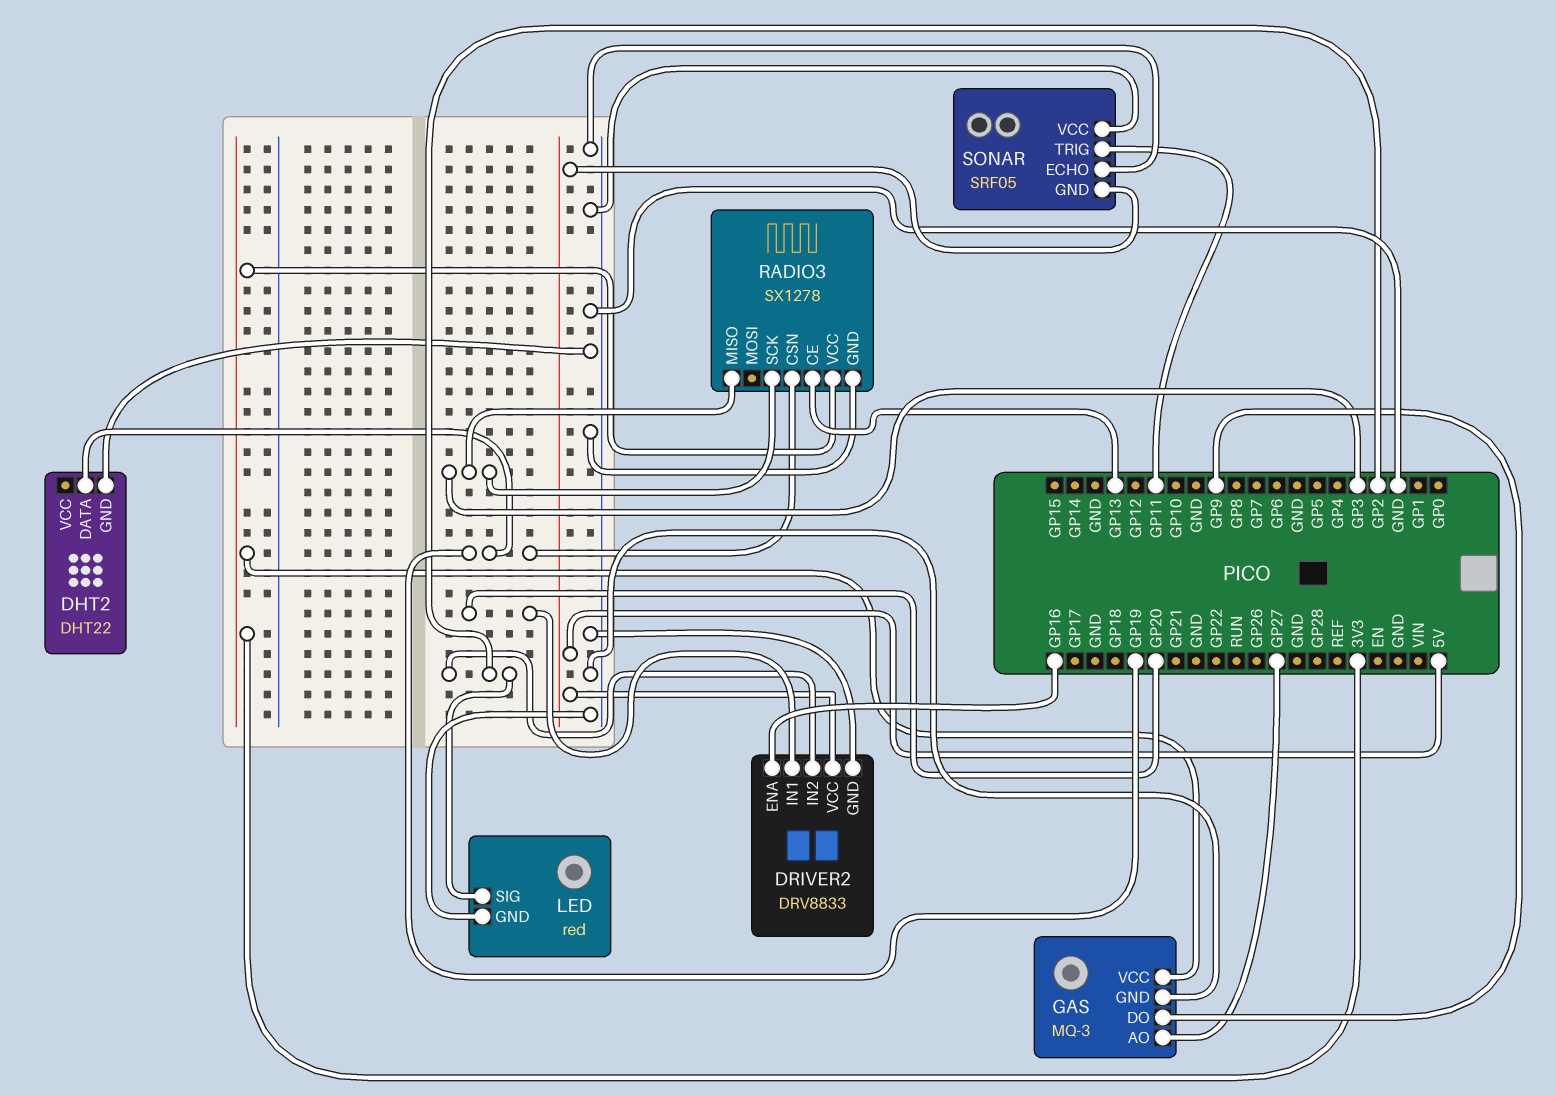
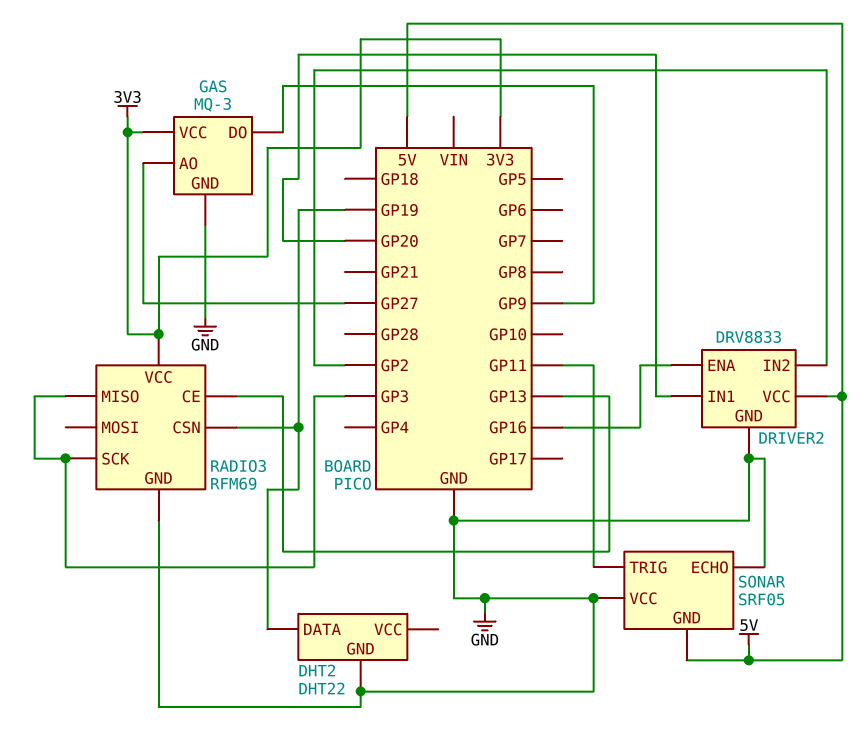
LED: red -> none
LED pin GND: GND -> none
LED pin SIG: GP2 -> none
RADIO3: SX1278 -> RFM69

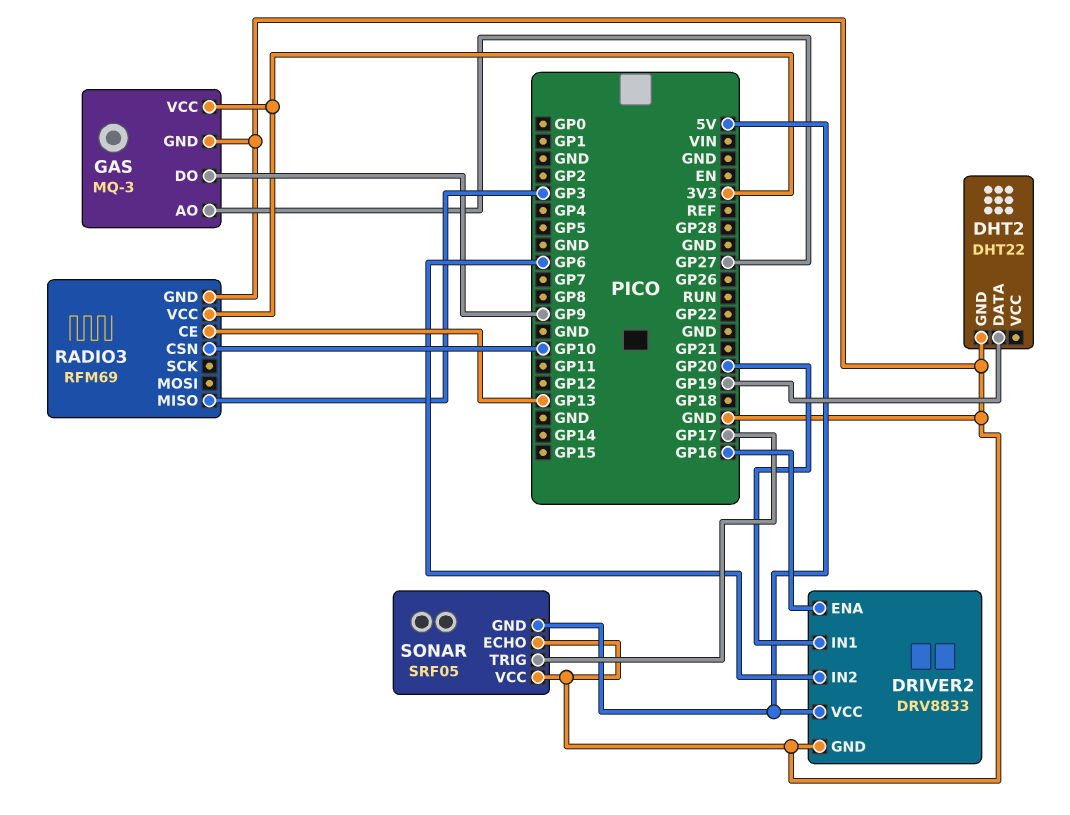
DRIVER2 pin IN2: GP2 -> GP6
RADIO3 pin CSN: GP19 -> GP10
RADIO3 pin SCK: GP3 -> none
SONAR pin TRIG: GP11 -> GP17

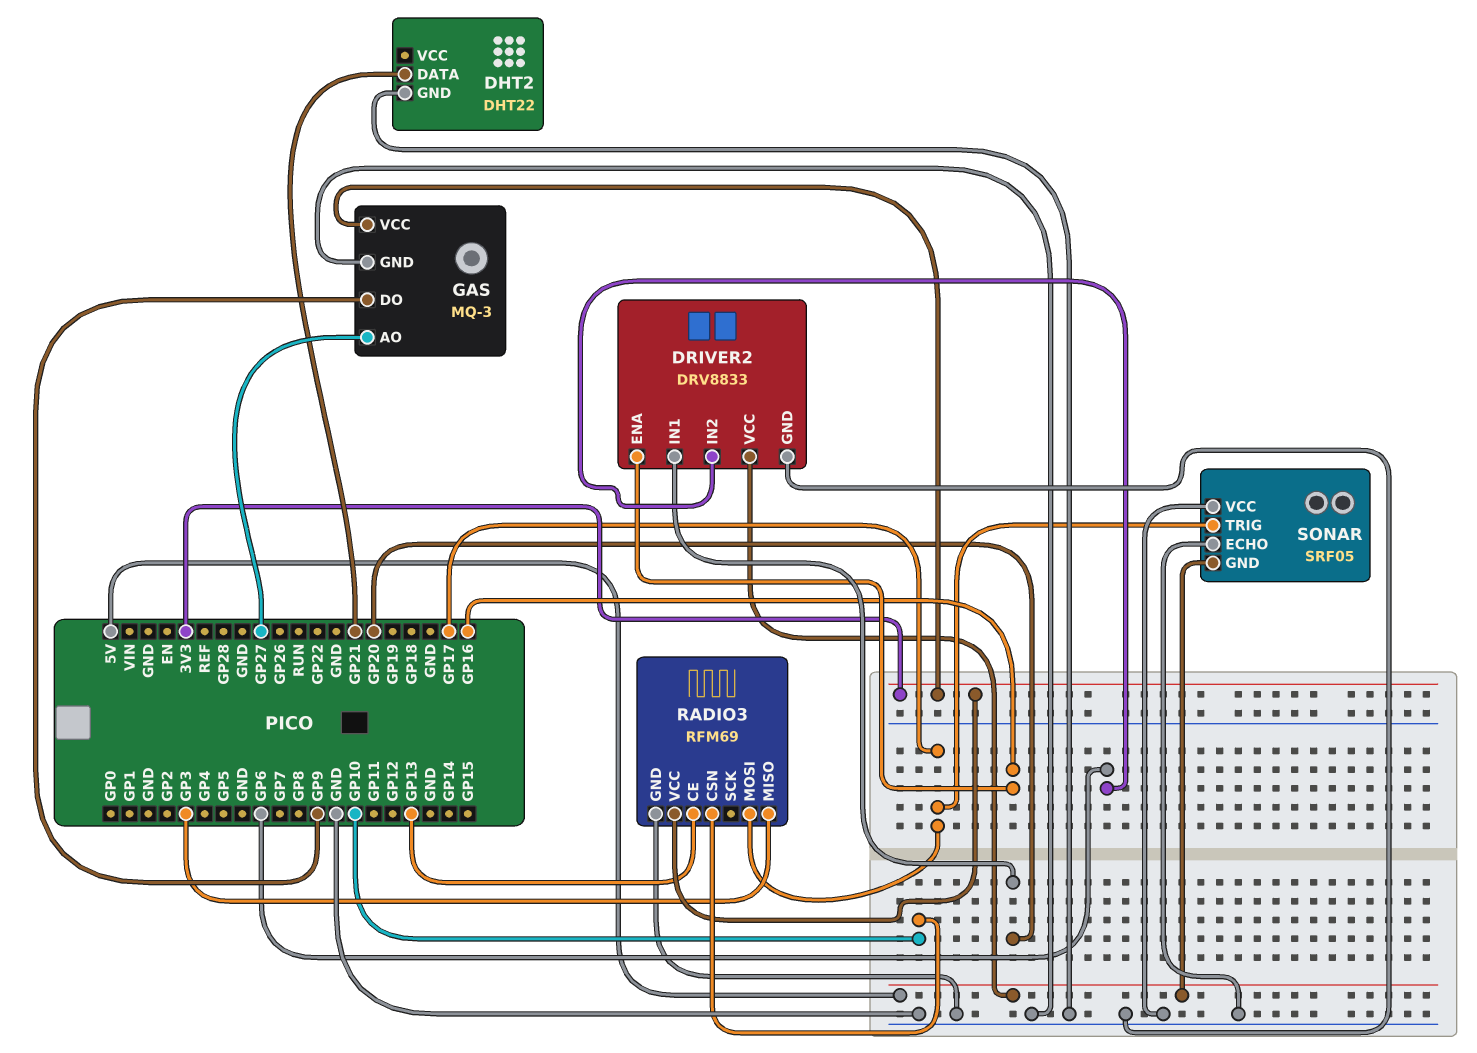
DHT2 pin DATA: GP19 -> GP21
RADIO3 pin MOSI: none -> GP17

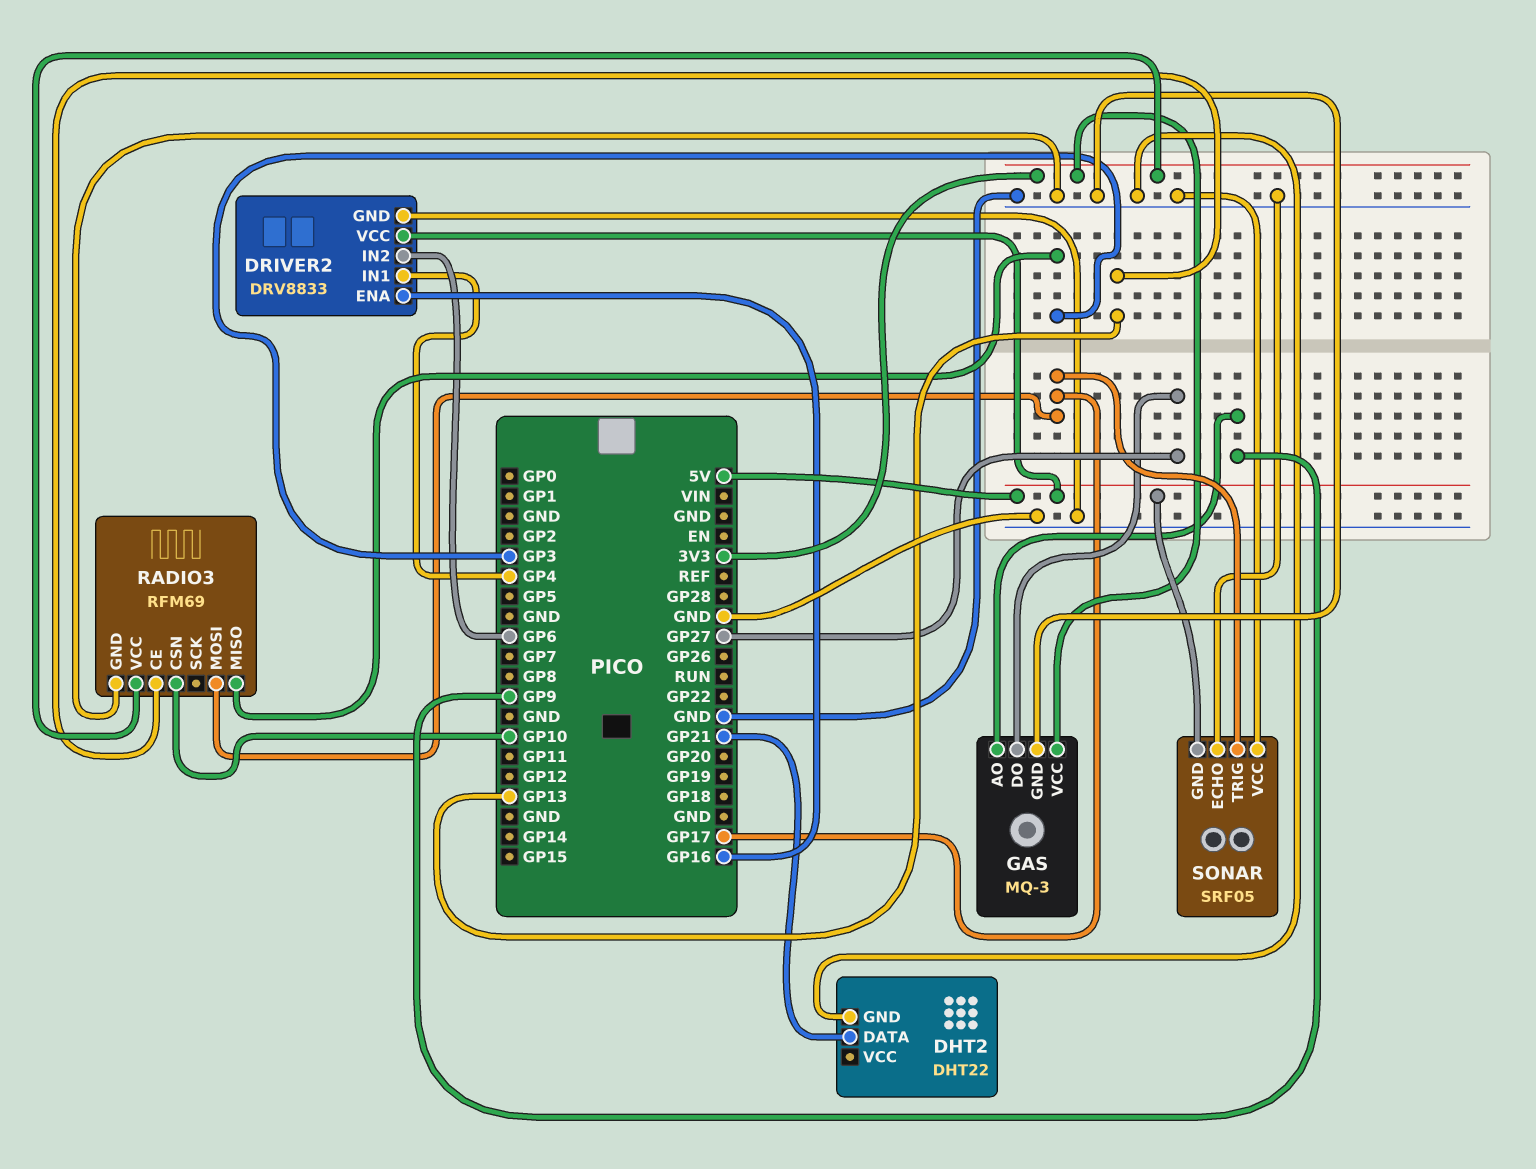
DRIVER2 pin IN1: GP20 -> GP4
GAS pin AO: GP27 -> GP9
GAS pin DO: GP9 -> GP27

